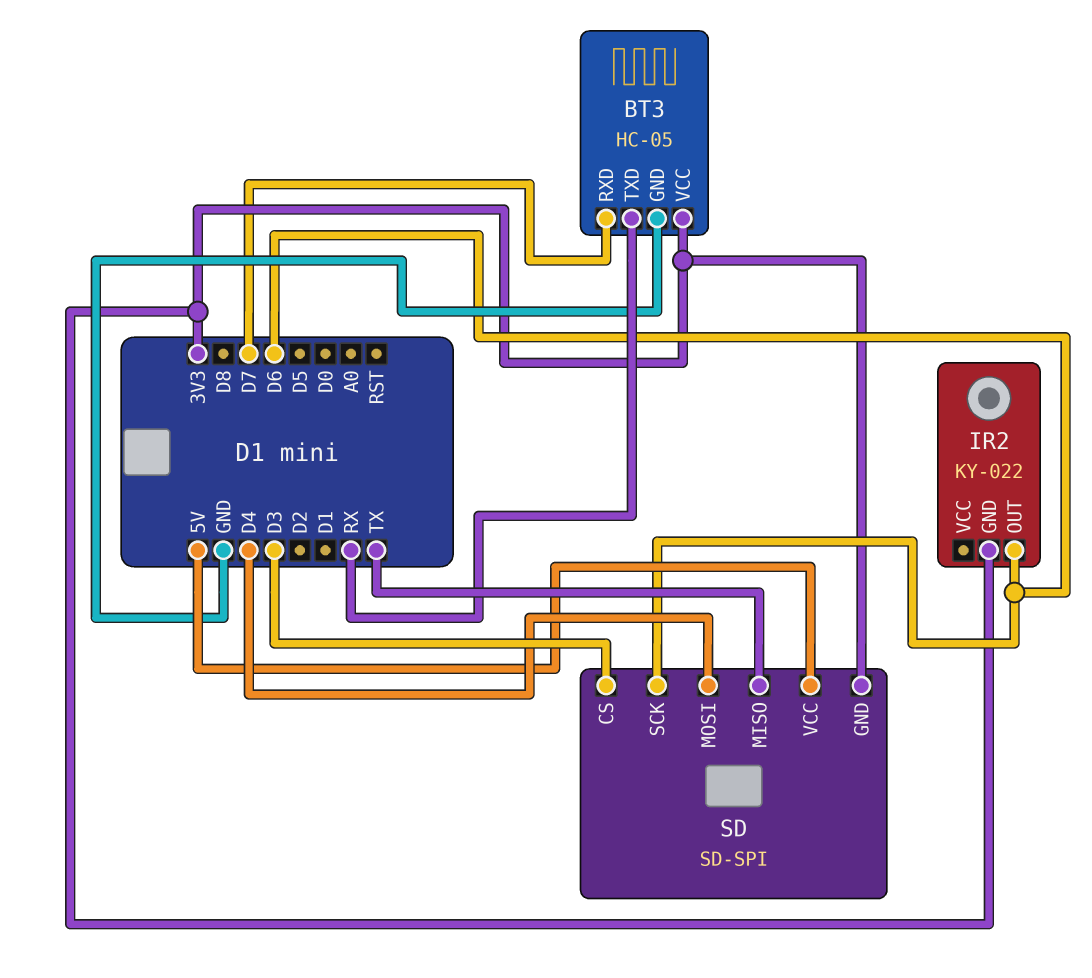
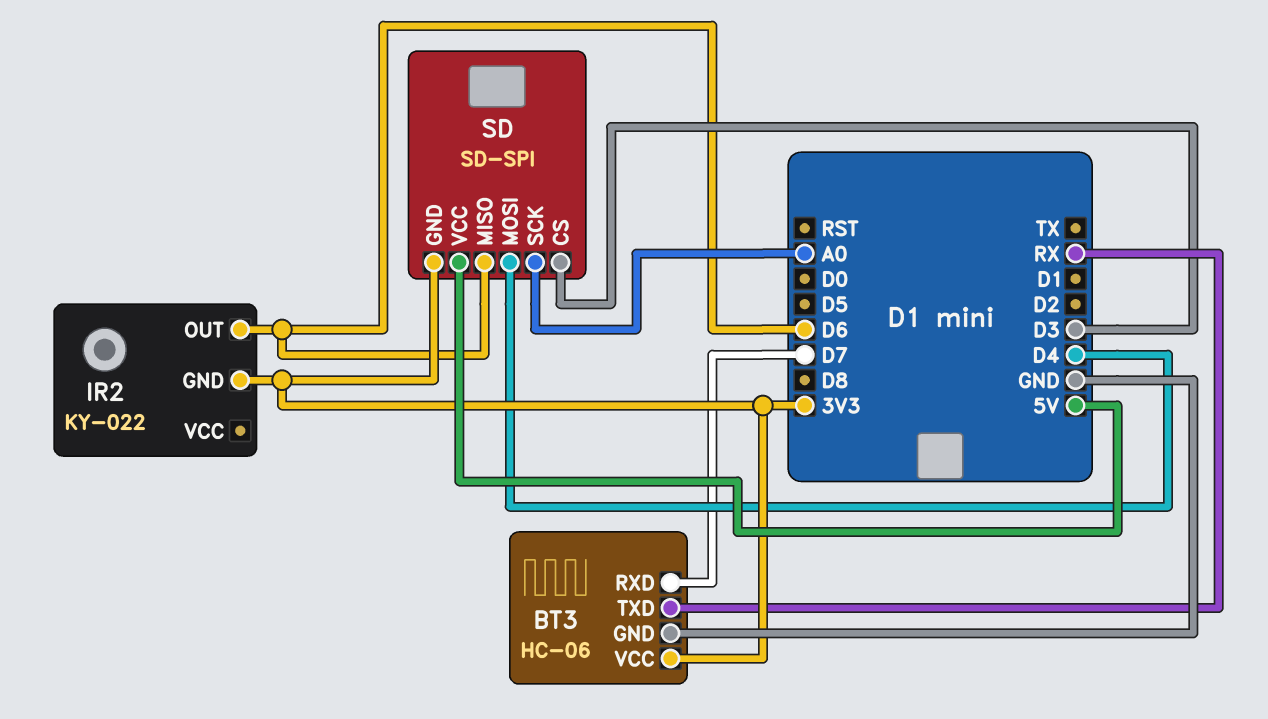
BT3: HC-05 -> HC-06
SD pin MISO: TX -> D6
SD pin SCK: D6 -> A0

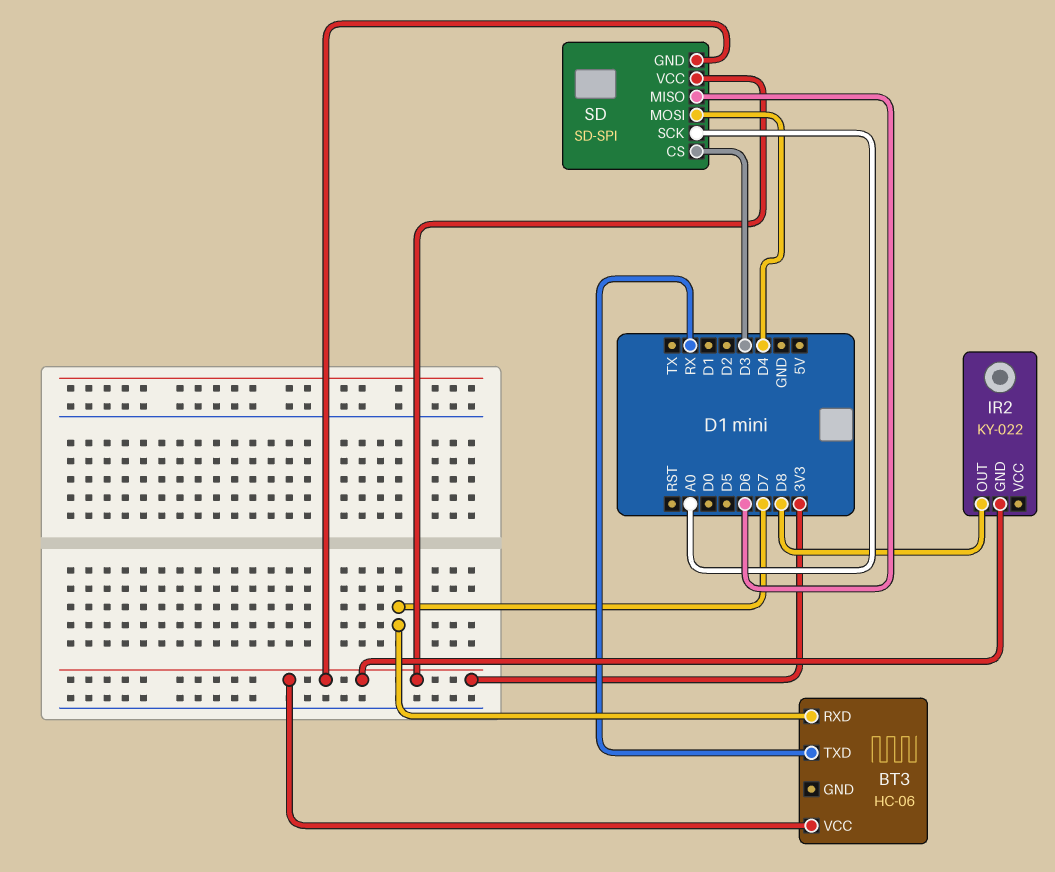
BT3 pin GND: GND -> none
IR2 pin OUT: D6 -> D8
SD pin VCC: 5V -> 3V3

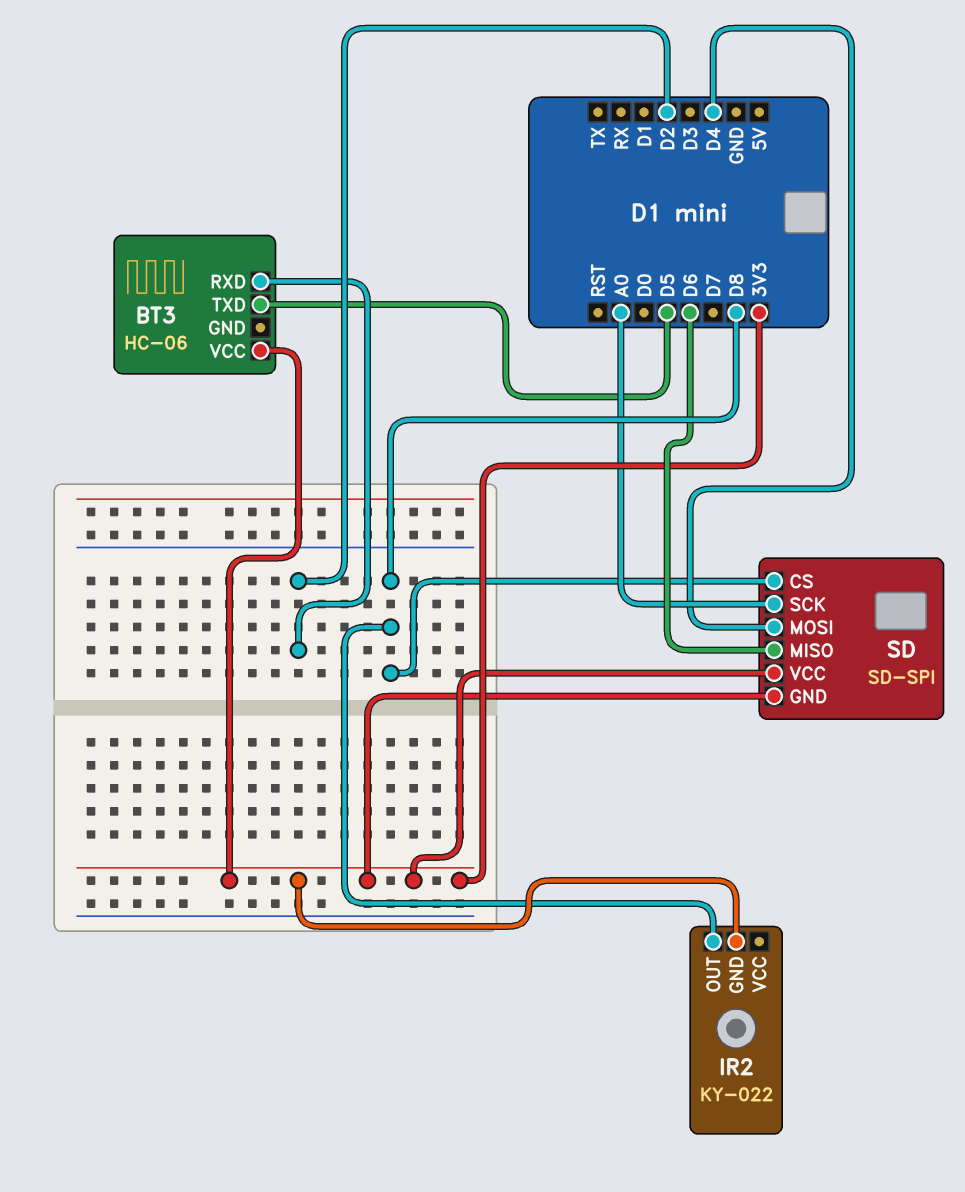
BT3 pin RXD: D7 -> D2
BT3 pin TXD: RX -> D5
SD pin CS: D3 -> D8

